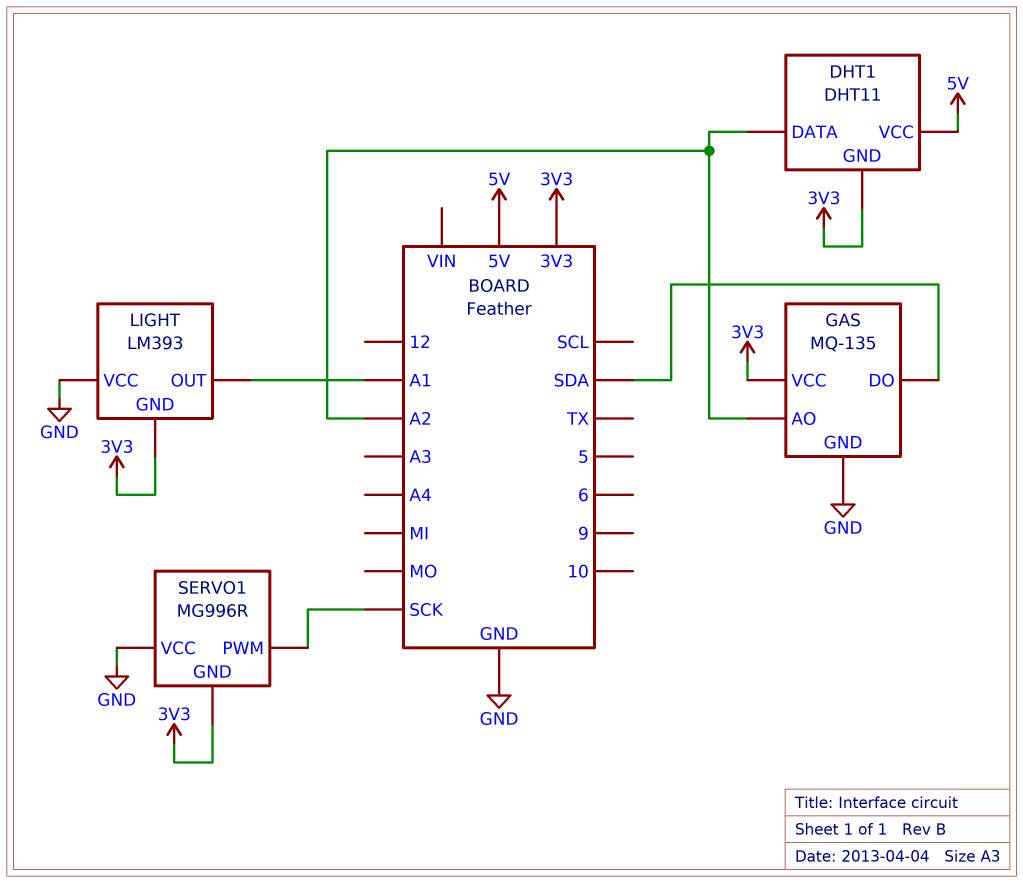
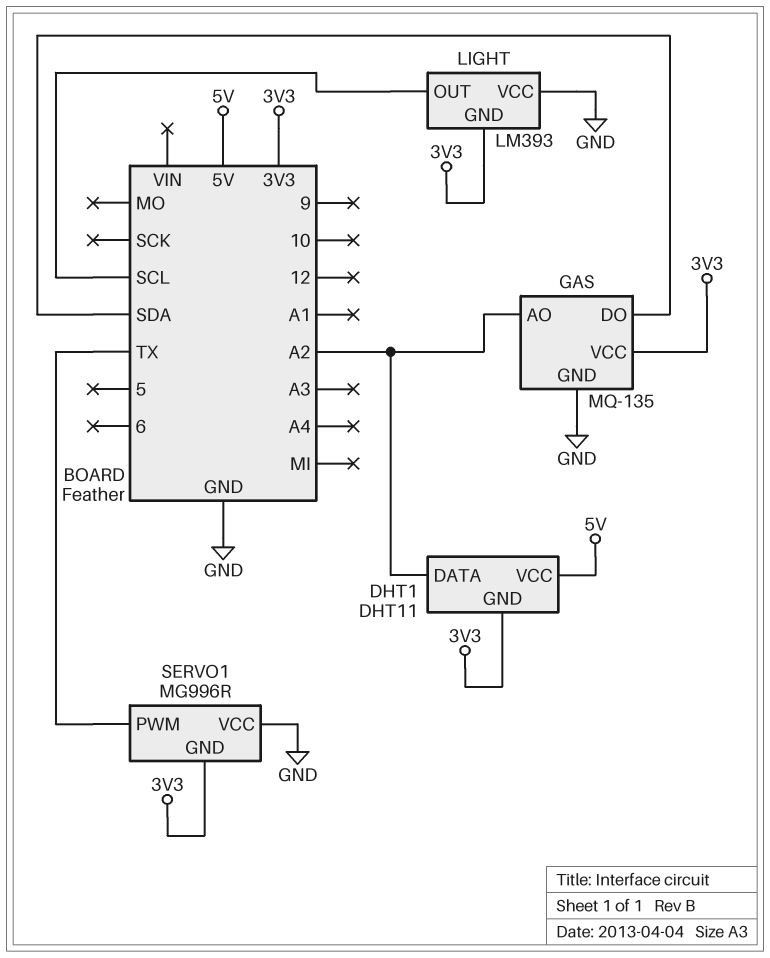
LIGHT pin OUT: A1 -> SCL
SERVO1 pin PWM: SCK -> TX

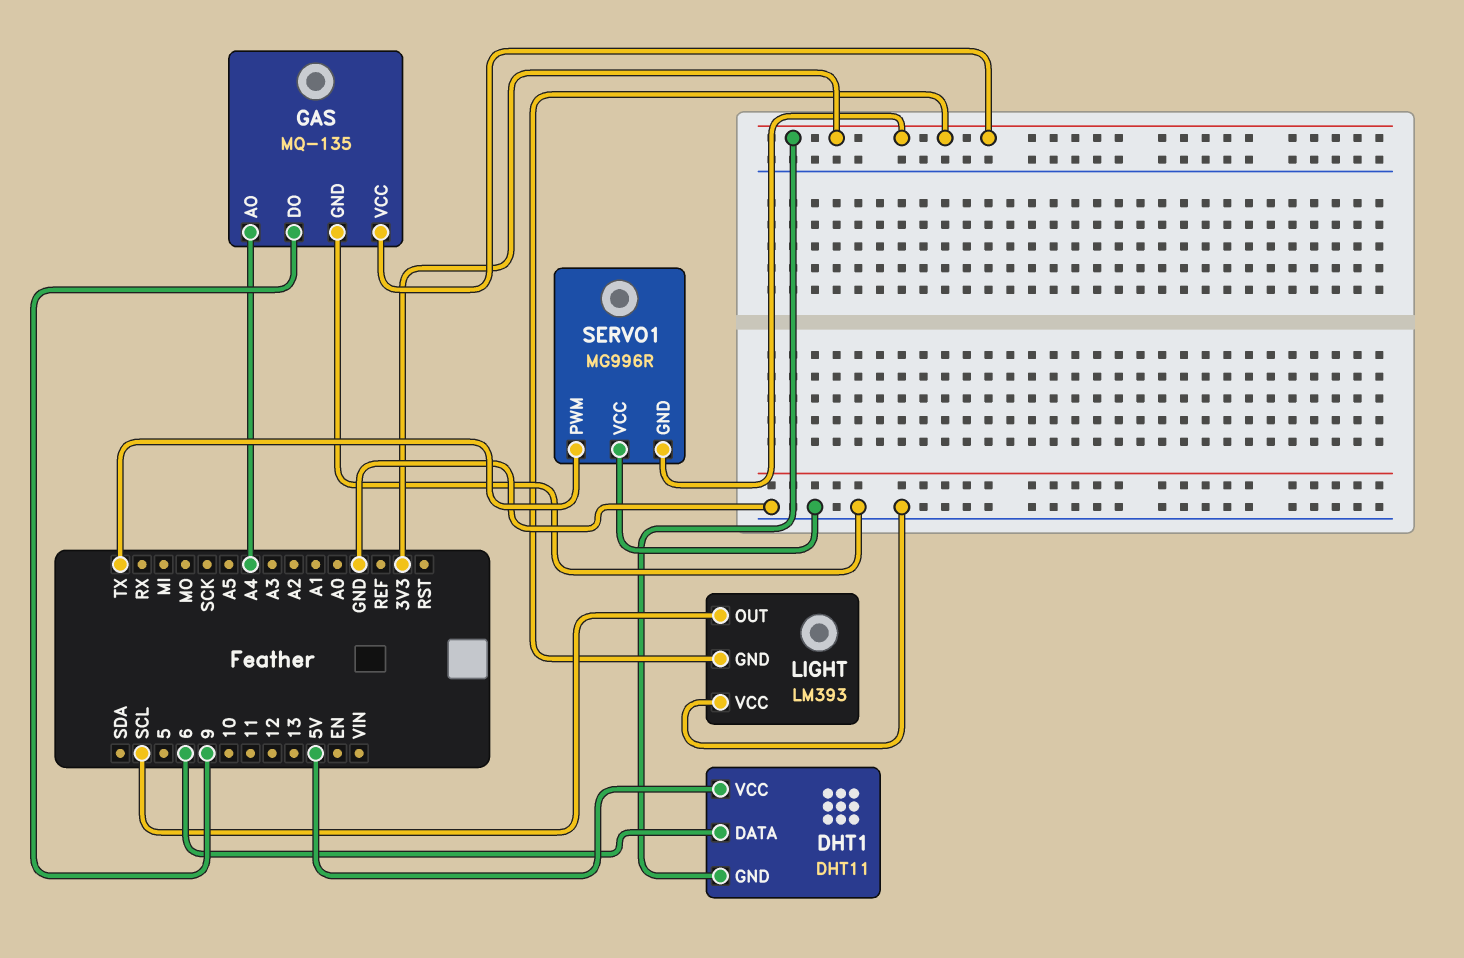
DHT1 pin DATA: A2 -> 6
GAS pin AO: A2 -> A4
GAS pin DO: SDA -> 9

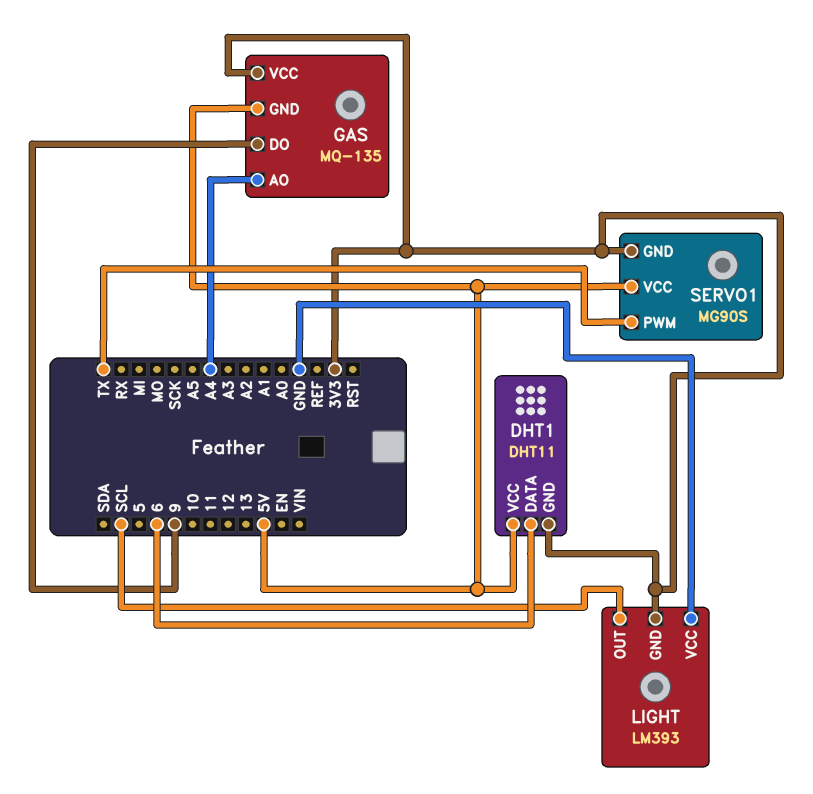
GAS pin GND: GND -> 5V
SERVO1: MG996R -> MG90S
SERVO1 pin VCC: GND -> 5V

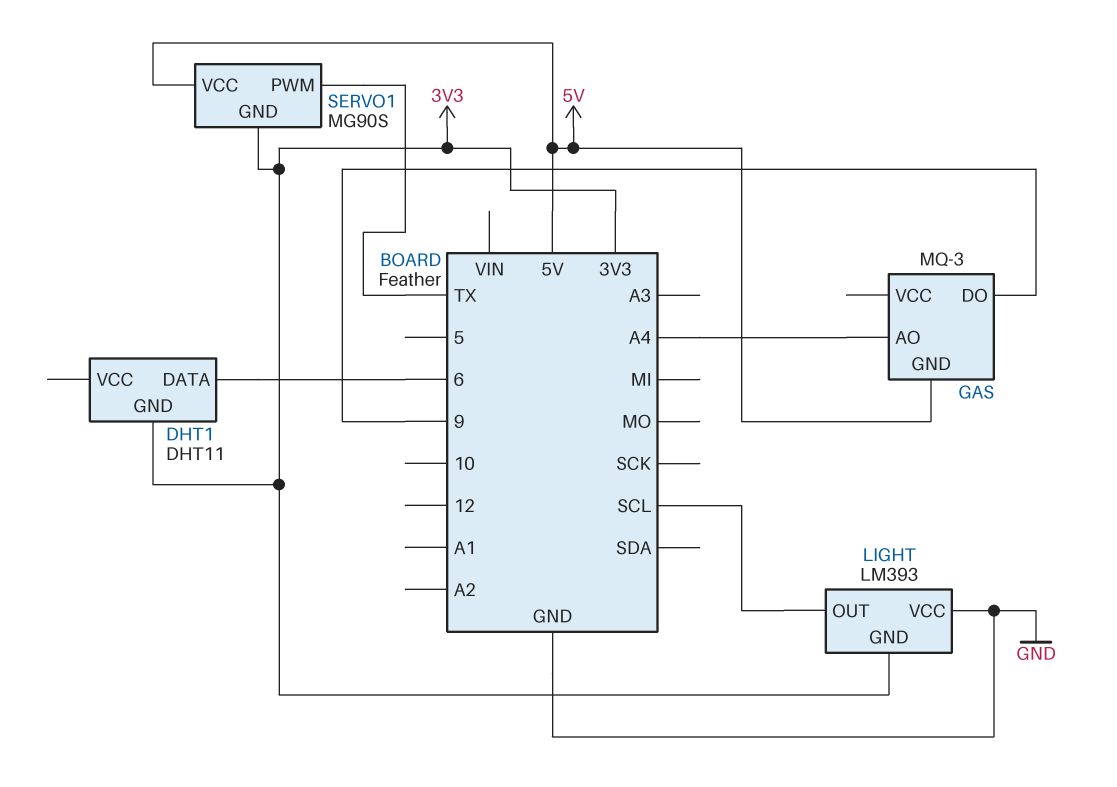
DHT1 pin VCC: 5V -> none
GAS: MQ-135 -> MQ-3
GAS pin VCC: 3V3 -> none

